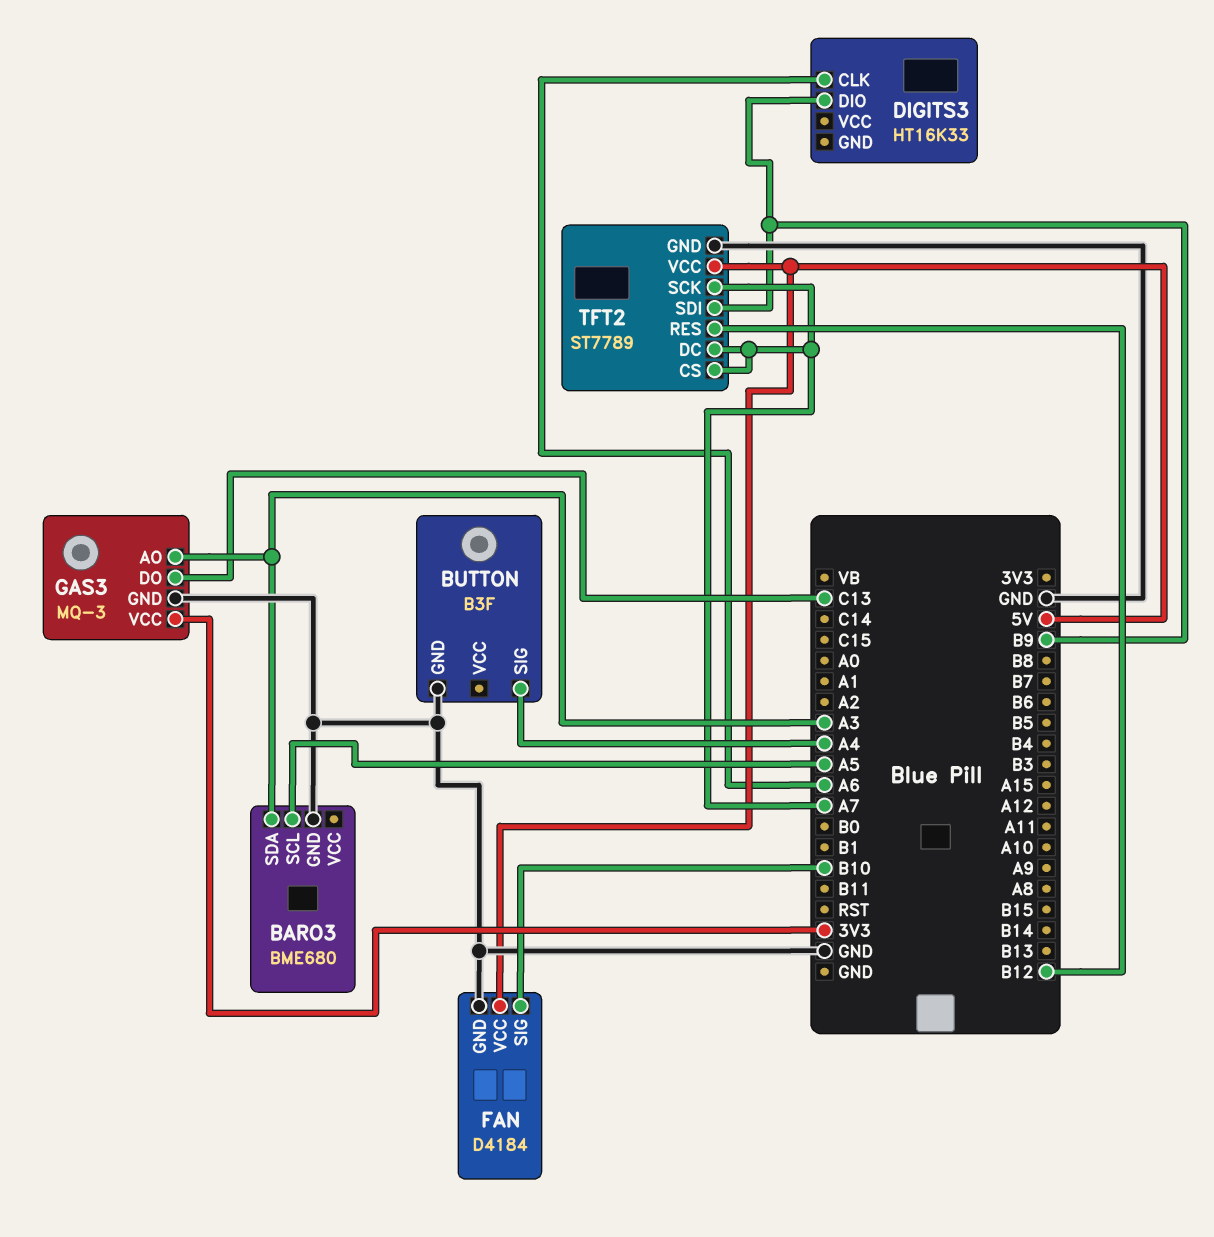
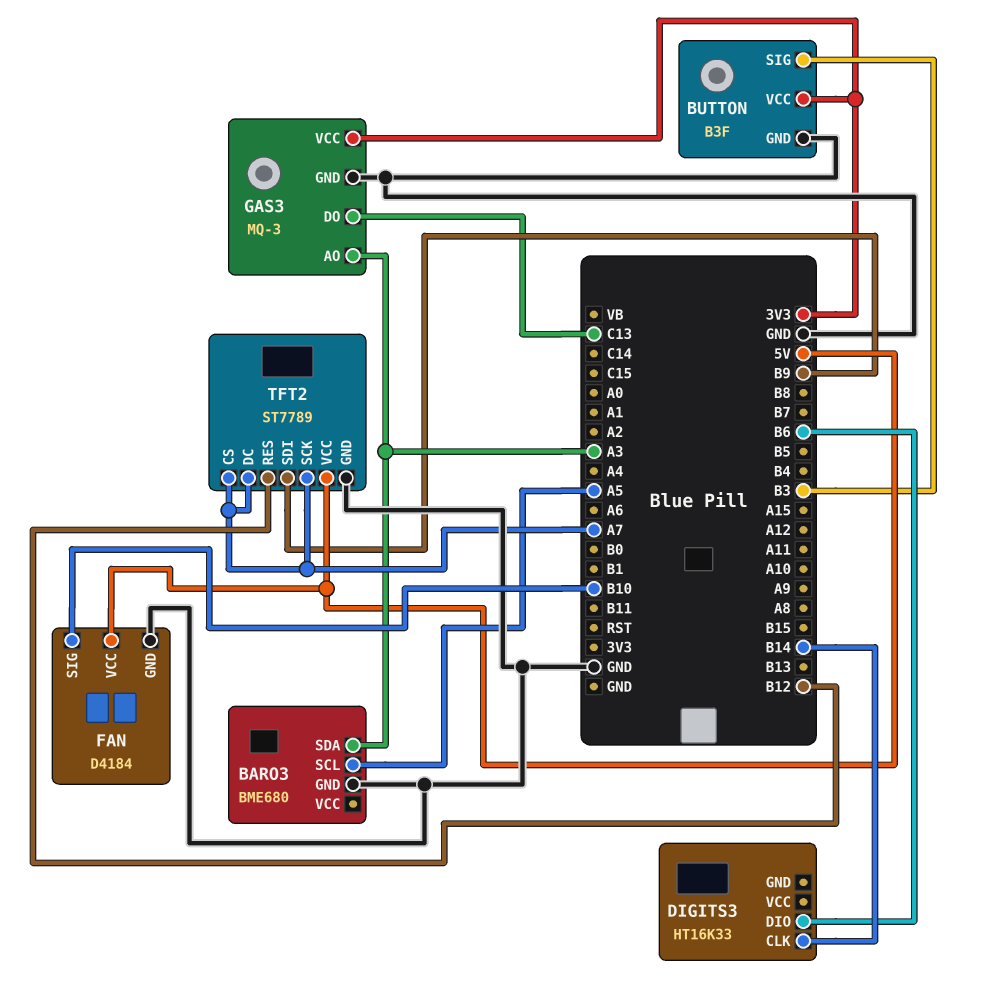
BUTTON pin SIG: A4 -> B3
BUTTON pin VCC: none -> 3V3
DIGITS3 pin CLK: A6 -> B14
DIGITS3 pin DIO: B9 -> B6

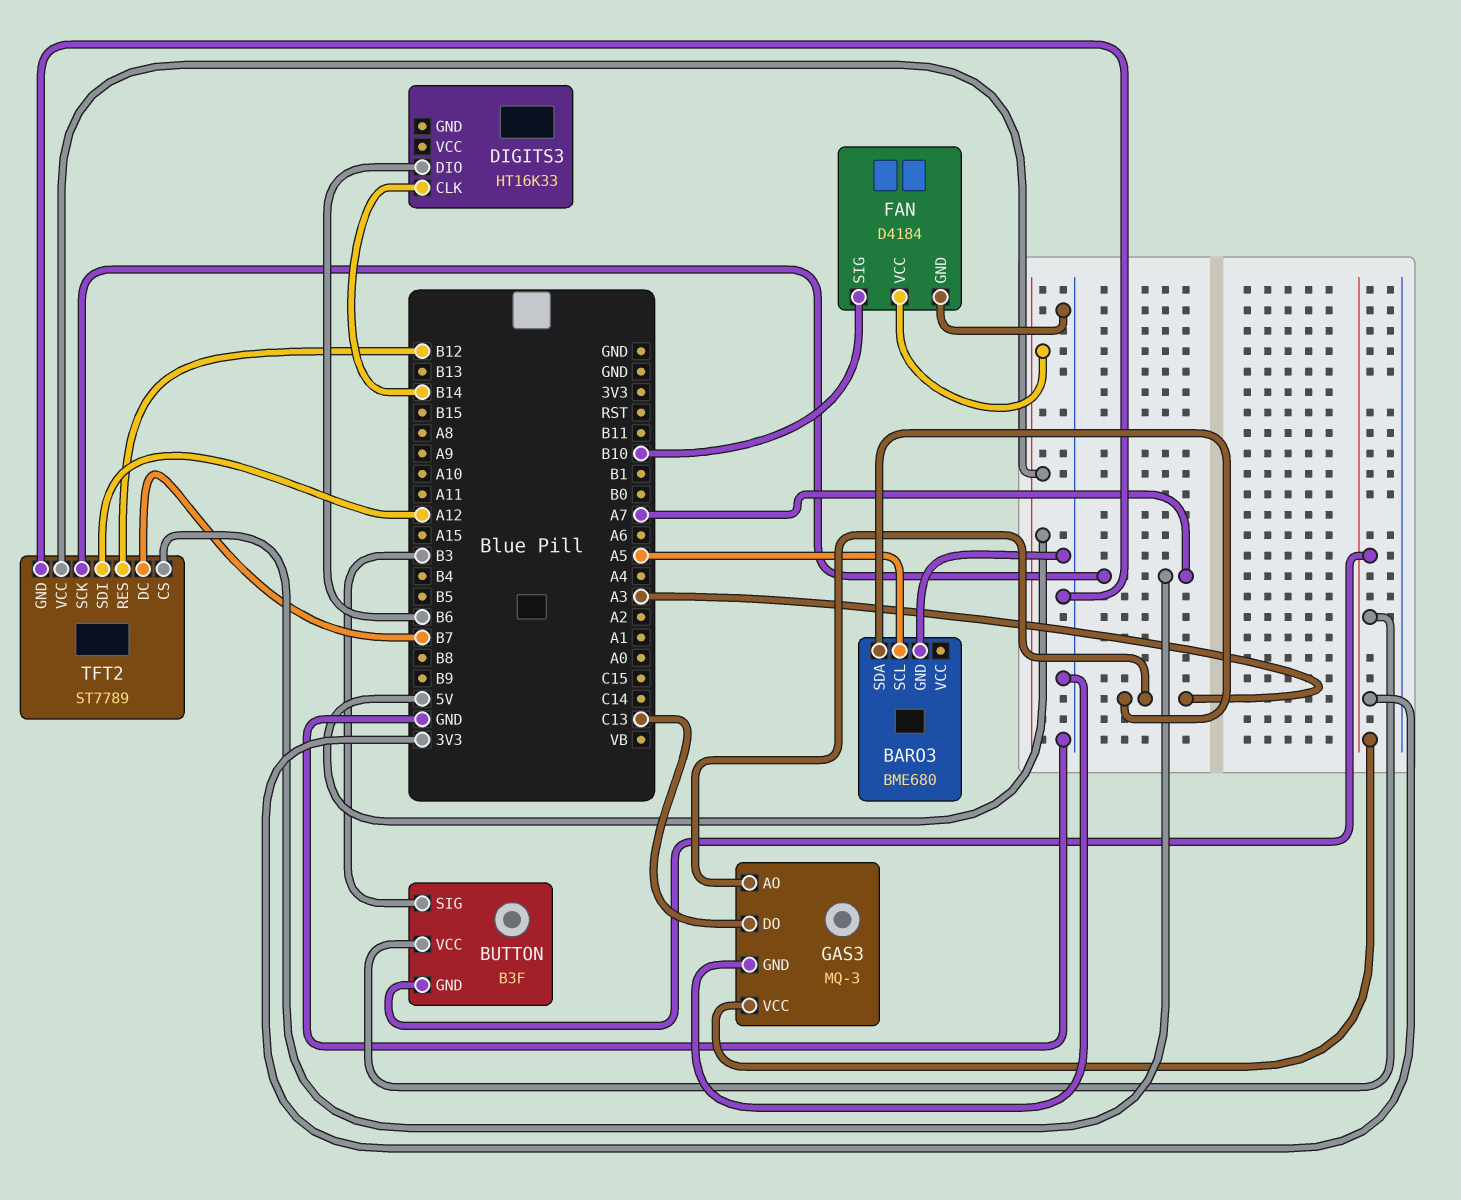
BUTTON pin GND: GND -> 3V3
TFT2 pin DC: A7 -> B7
TFT2 pin SDI: B9 -> A12

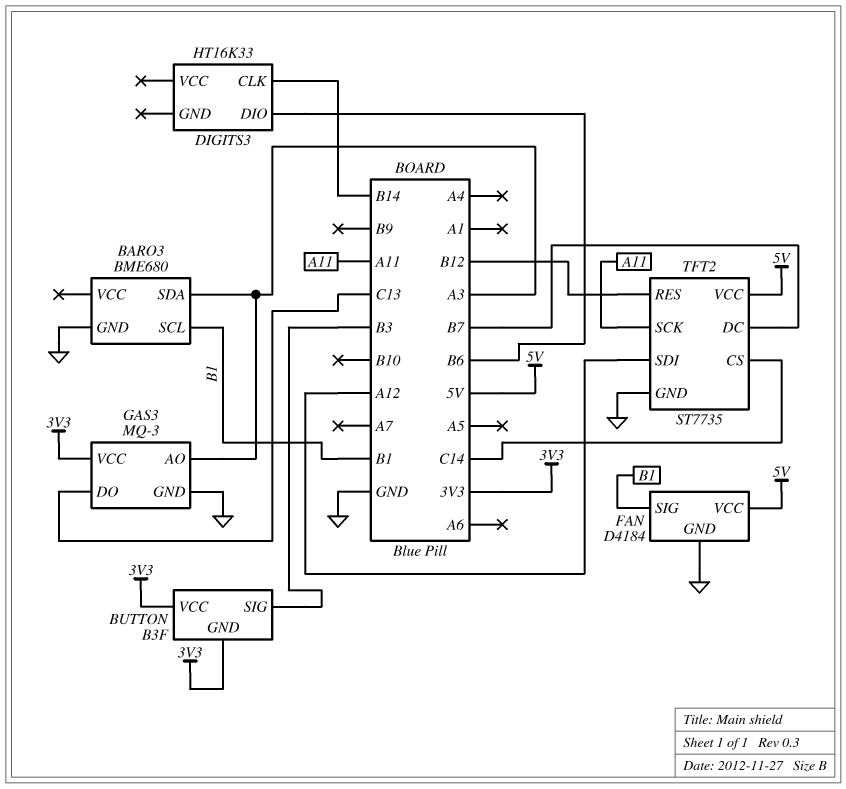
BARO3 pin SCL: A5 -> B1
FAN pin SIG: B10 -> B1
TFT2: ST7789 -> ST7735
TFT2 pin CS: A7 -> C14
TFT2 pin SCK: A7 -> A11

